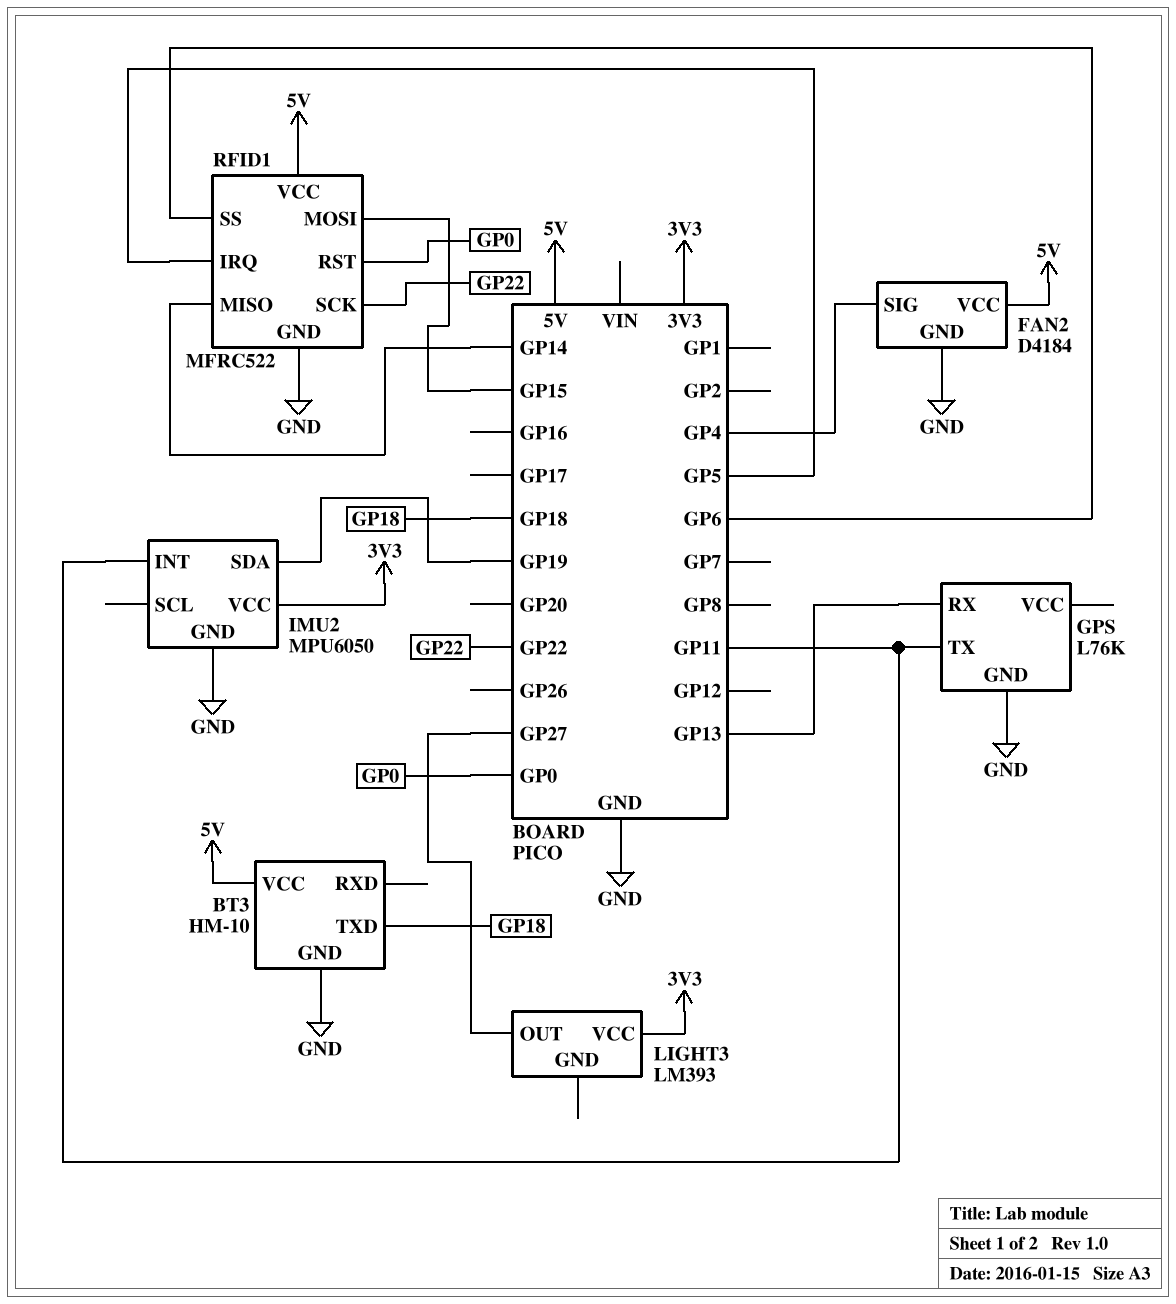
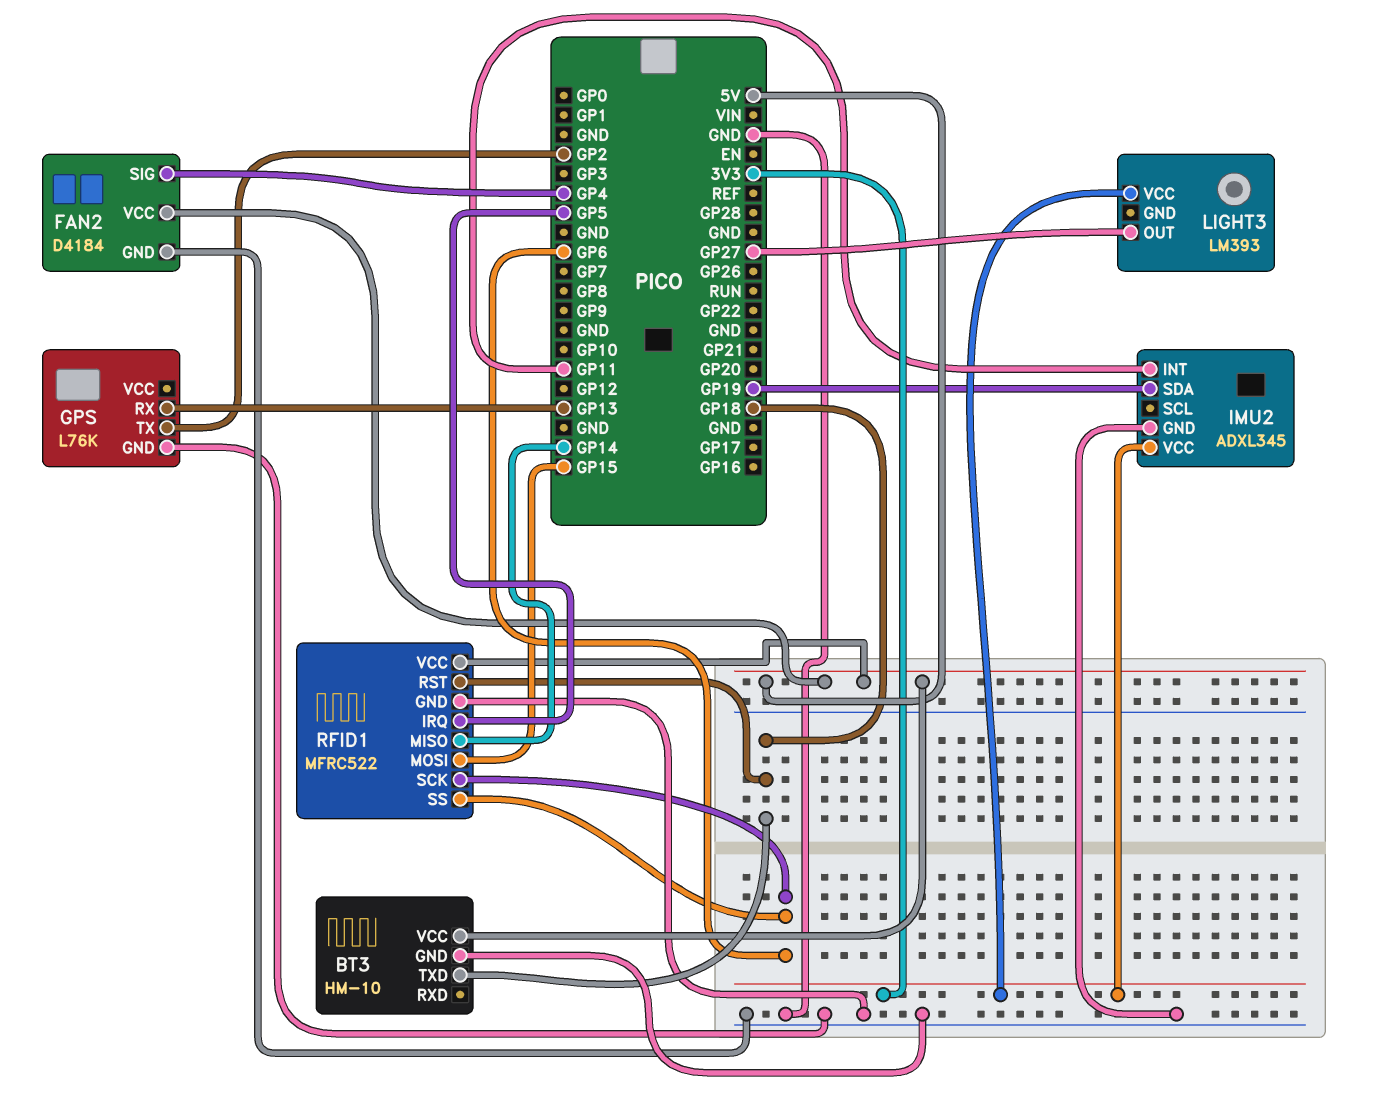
GPS pin TX: GP11 -> GP2
IMU2: MPU6050 -> ADXL345
RFID1 pin RST: GP0 -> GP18
RFID1 pin SCK: GP22 -> GP6

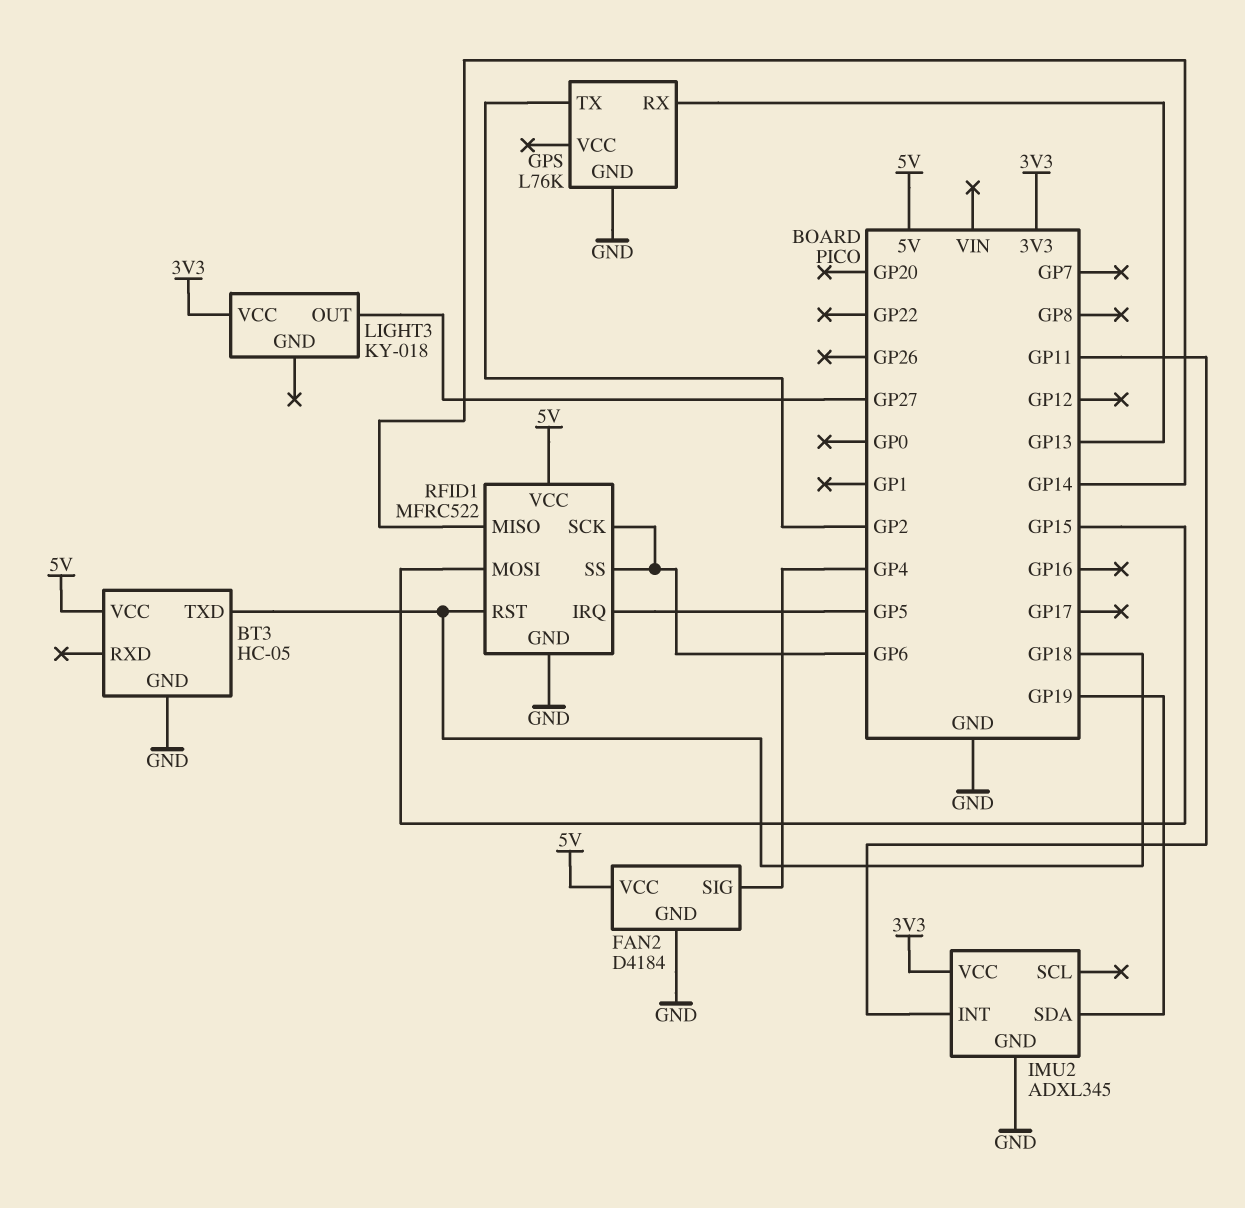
BT3: HM-10 -> HC-05
LIGHT3: LM393 -> KY-018

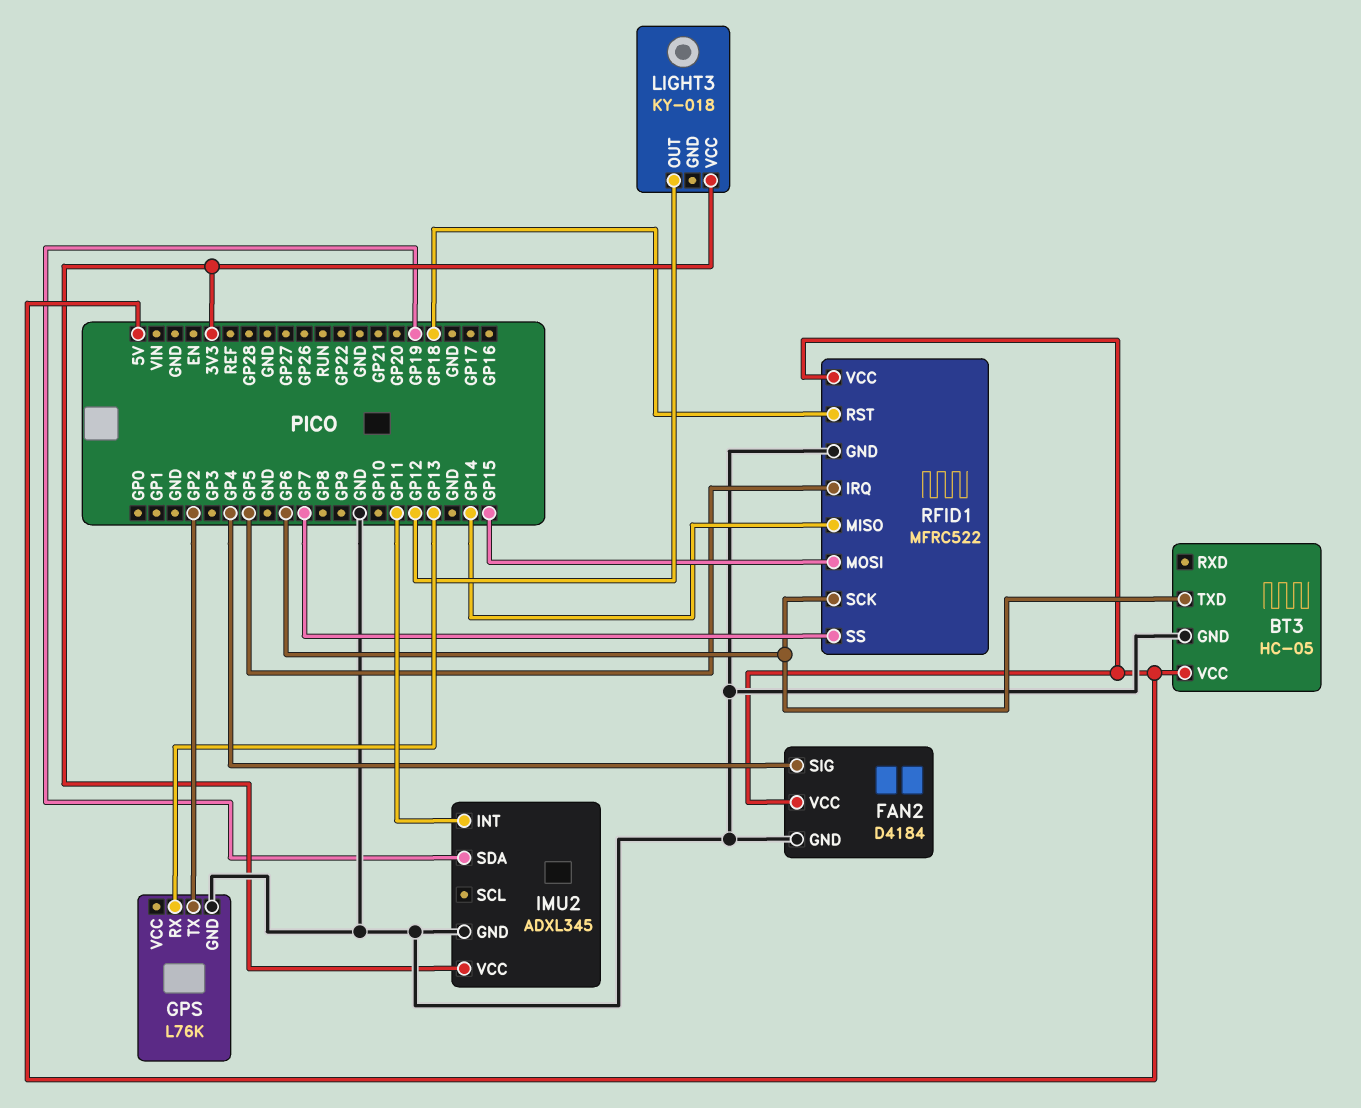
BT3 pin TXD: GP18 -> GP6
LIGHT3 pin OUT: GP27 -> GP12
RFID1 pin SS: GP6 -> GP7

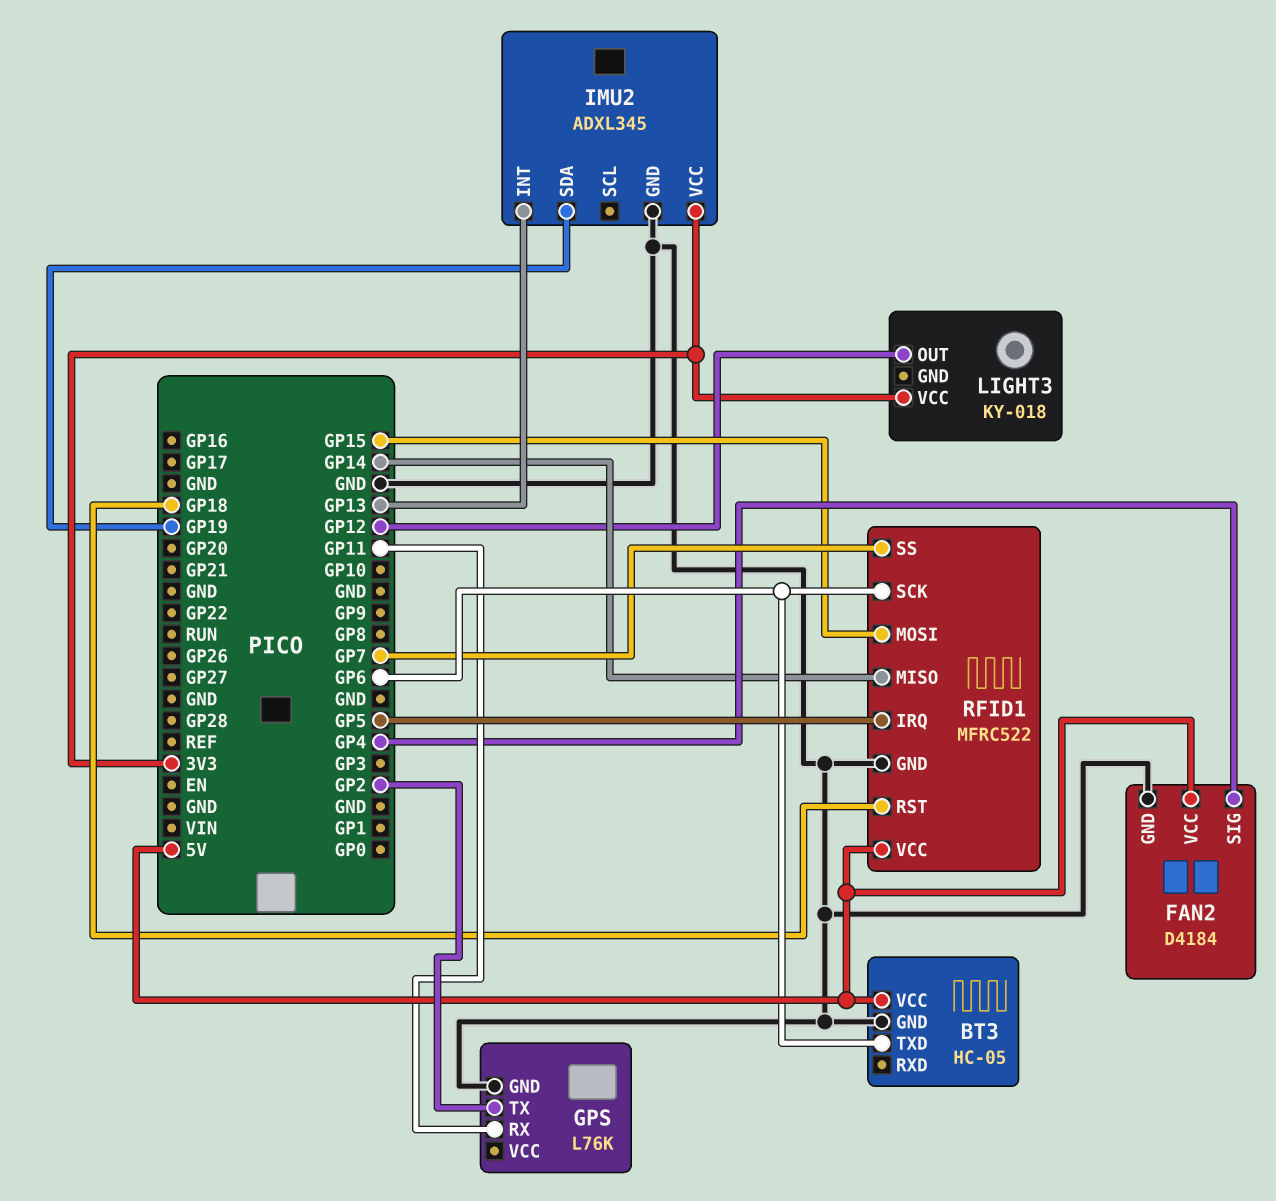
GPS pin RX: GP13 -> GP11
IMU2 pin INT: GP11 -> GP13

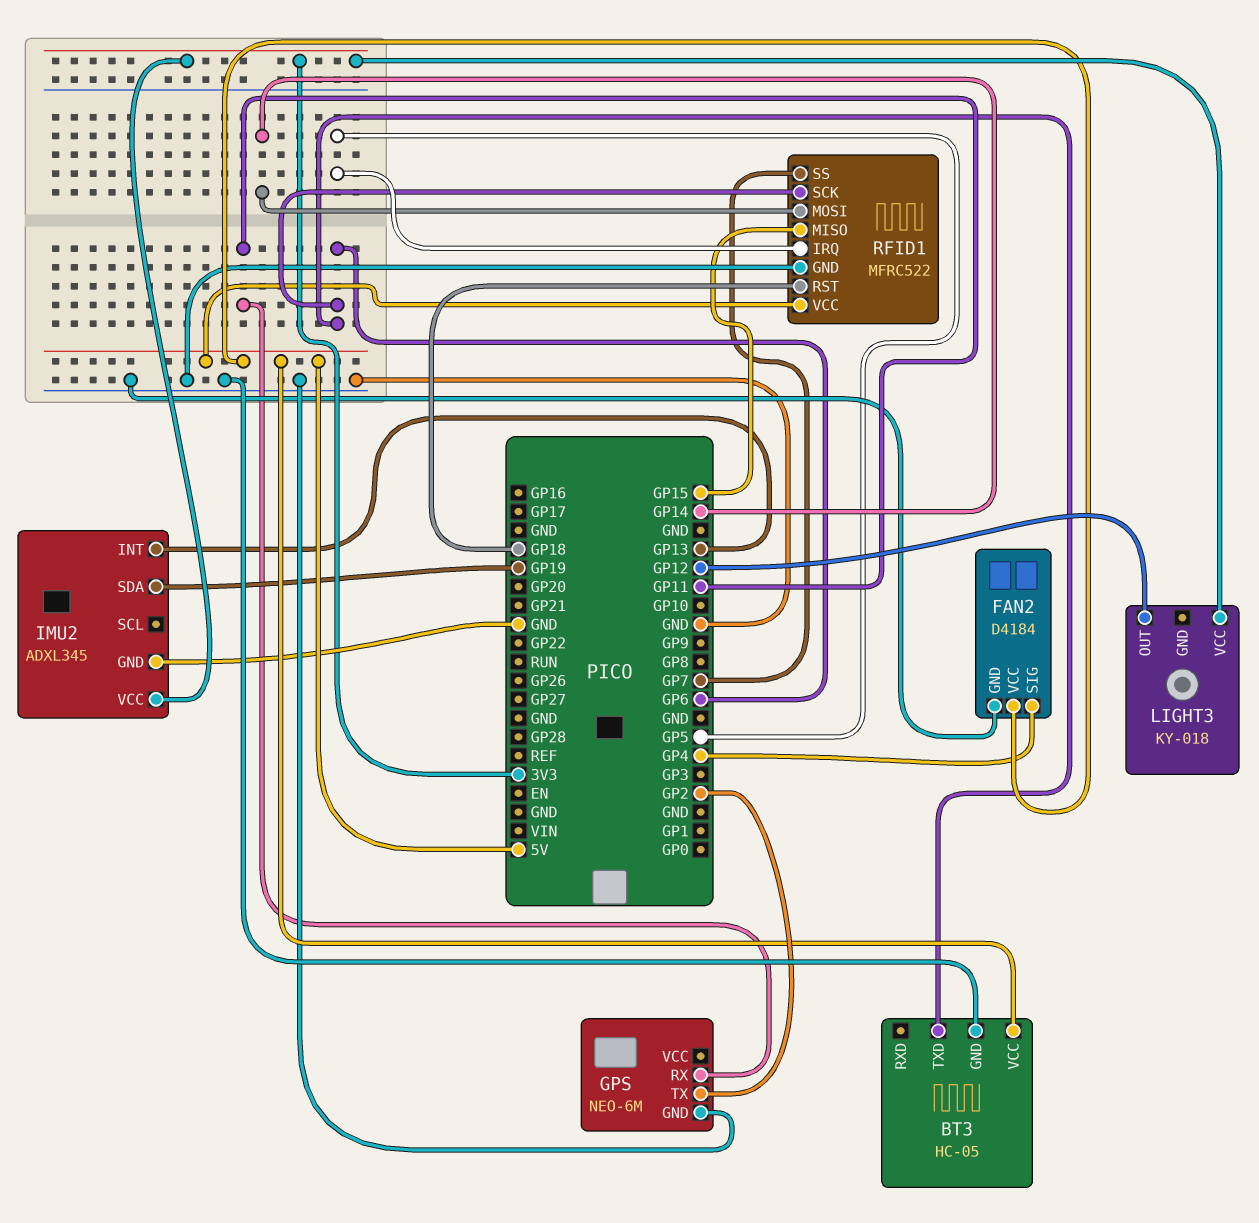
GPS: L76K -> NEO-6M
RFID1 pin MISO: GP14 -> GP15
RFID1 pin MOSI: GP15 -> GP14

